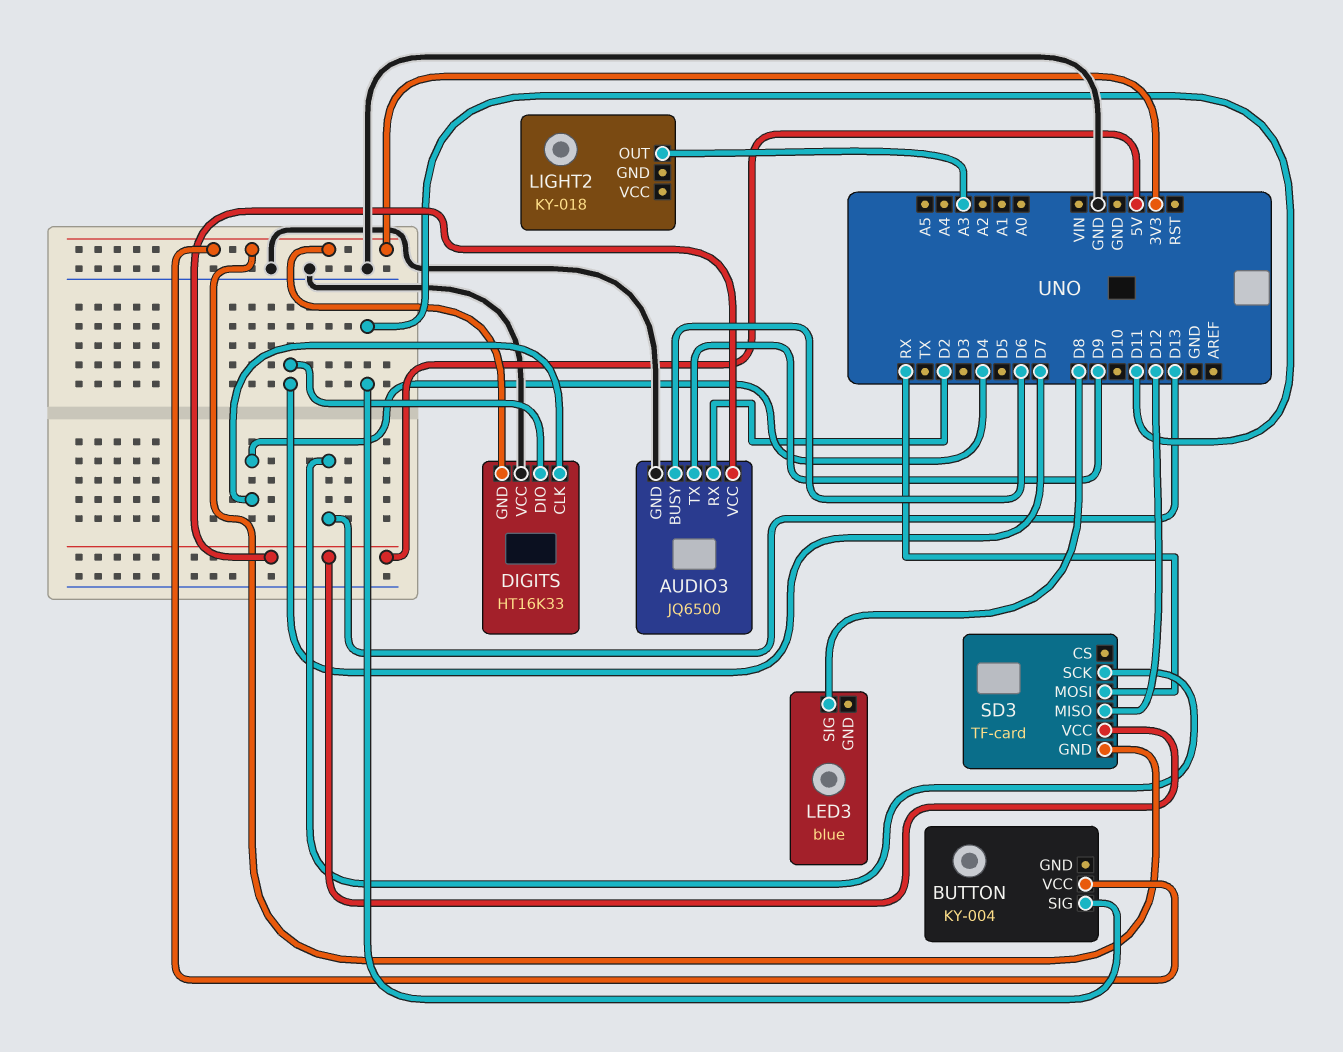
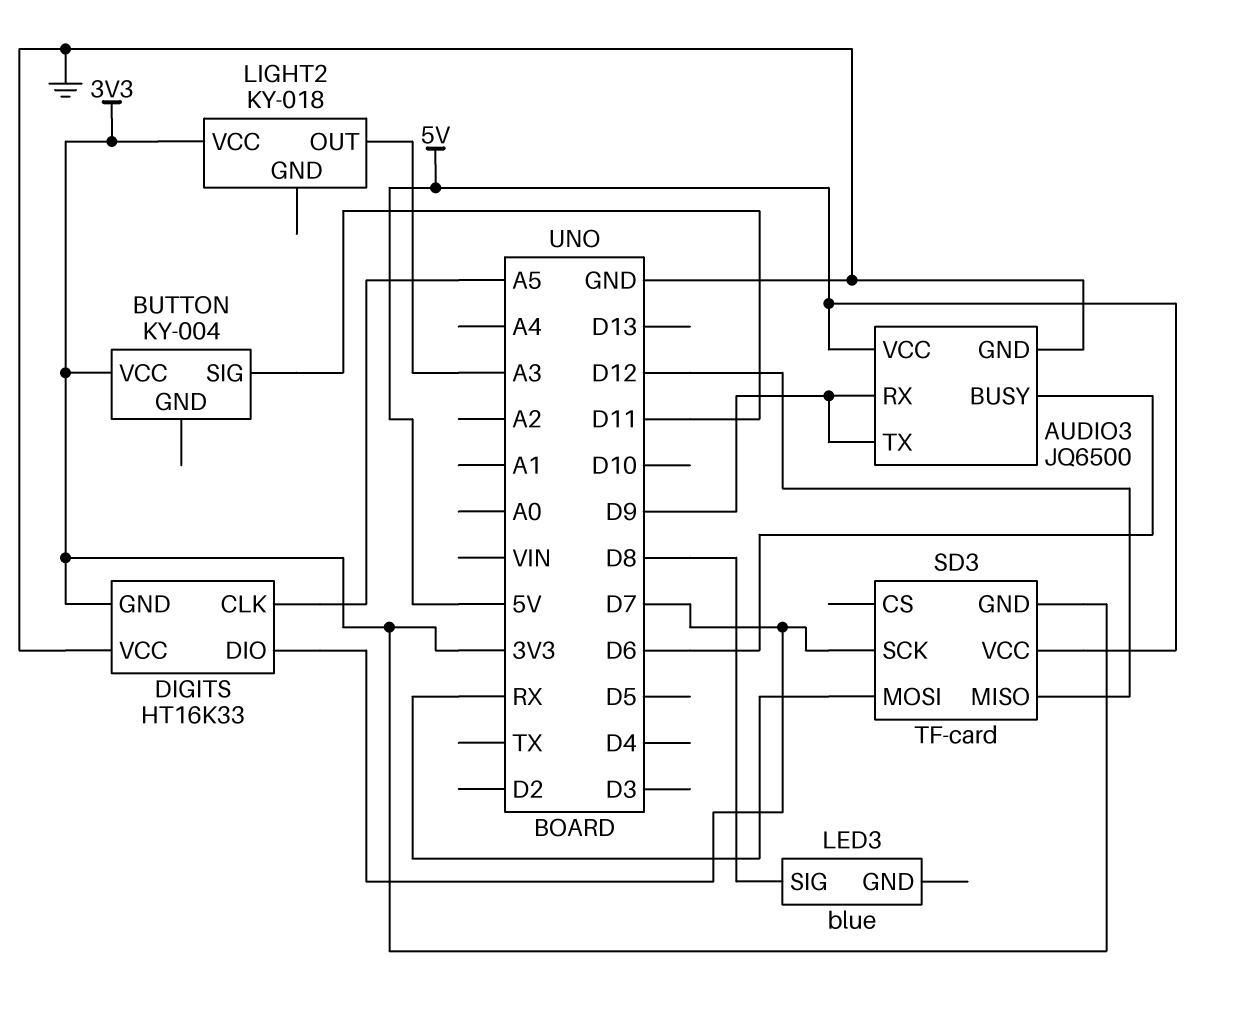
AUDIO3 pin RX: D2 -> D9
DIGITS pin CLK: D4 -> A5
LIGHT2 pin VCC: none -> 3V3
SD3 pin SCK: D13 -> D7

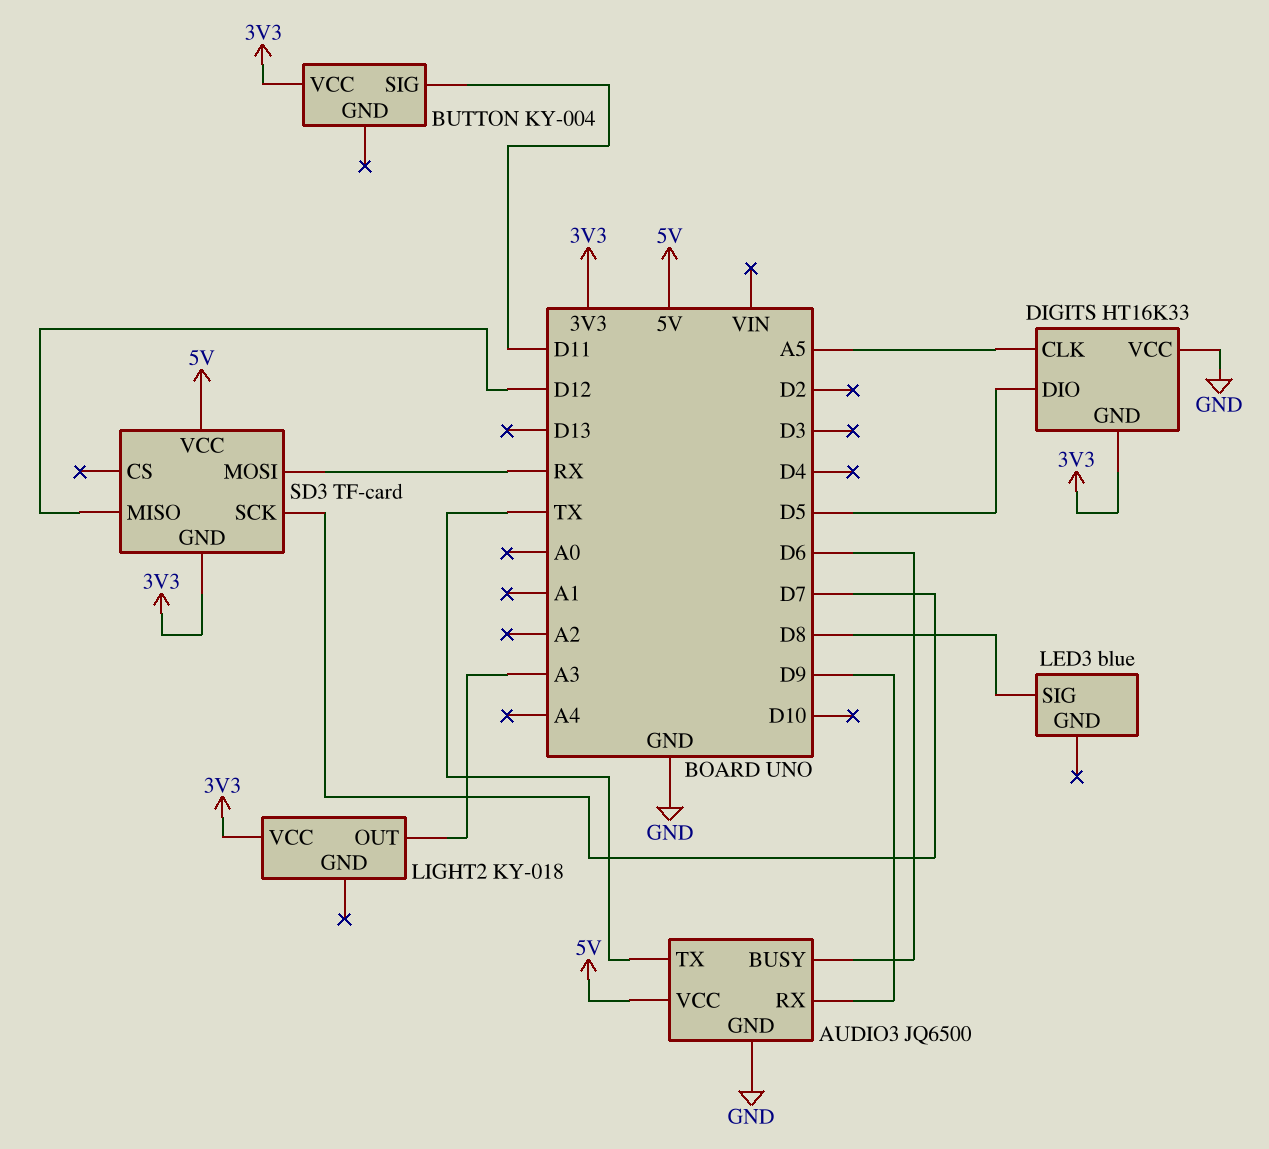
AUDIO3 pin TX: D9 -> TX
DIGITS pin DIO: D7 -> D5

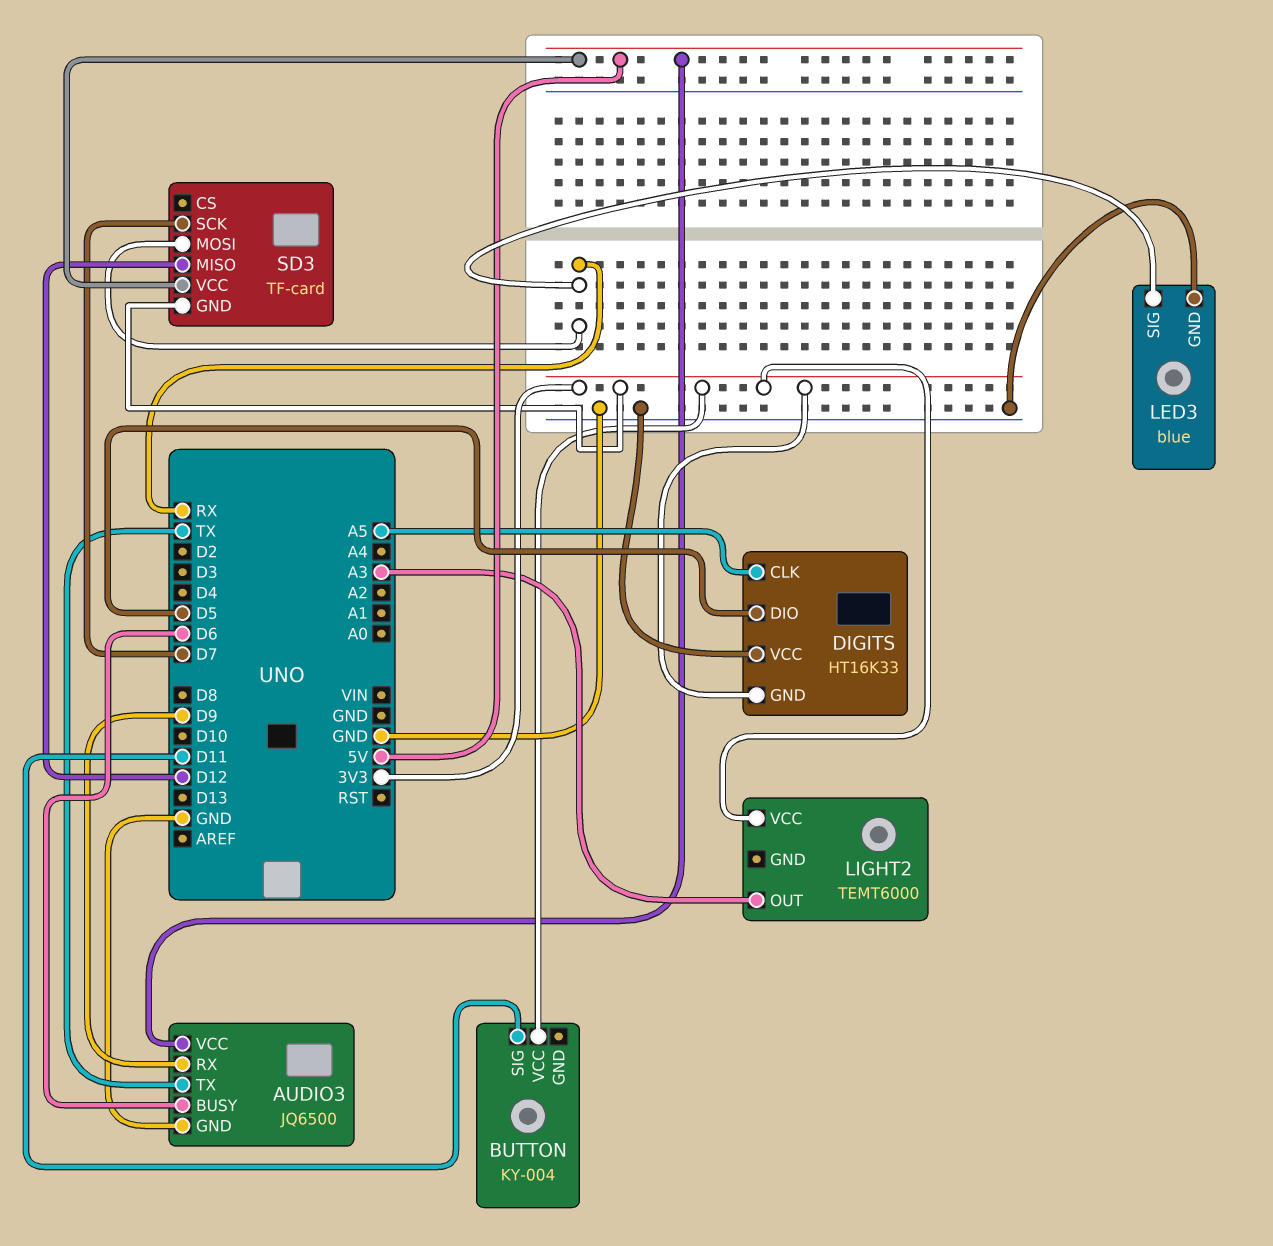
LED3 pin GND: none -> GND
LED3 pin SIG: D8 -> RX
LIGHT2: KY-018 -> TEMT6000

